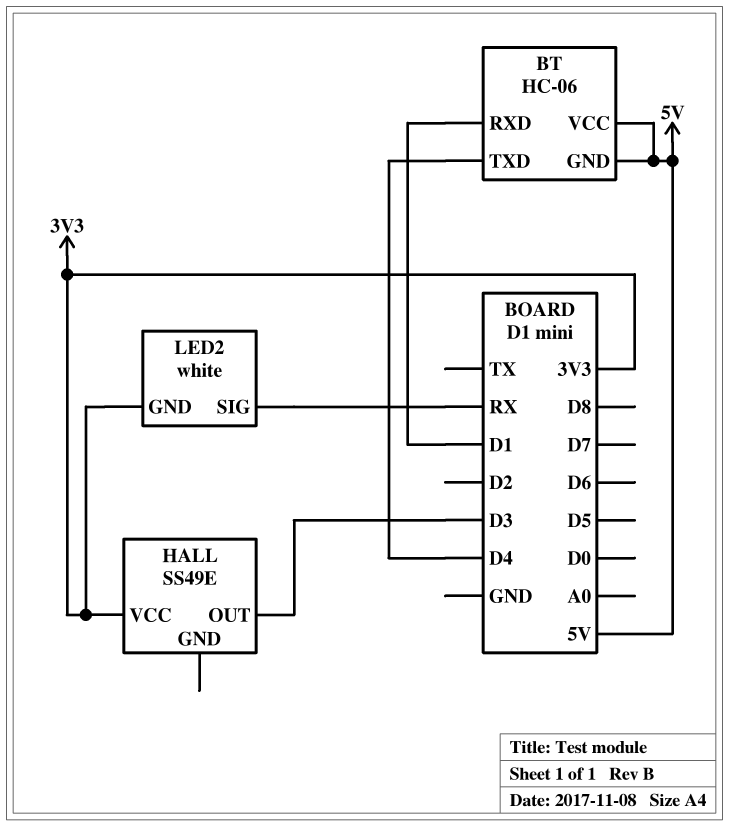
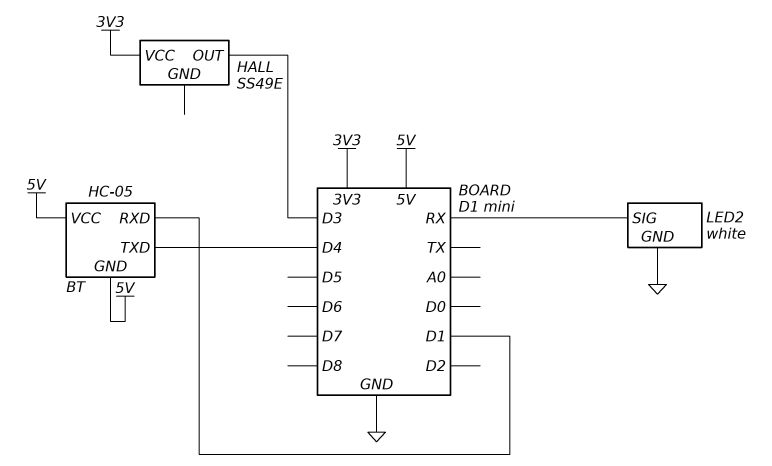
BT: HC-06 -> HC-05
LED2 pin GND: 3V3 -> GND

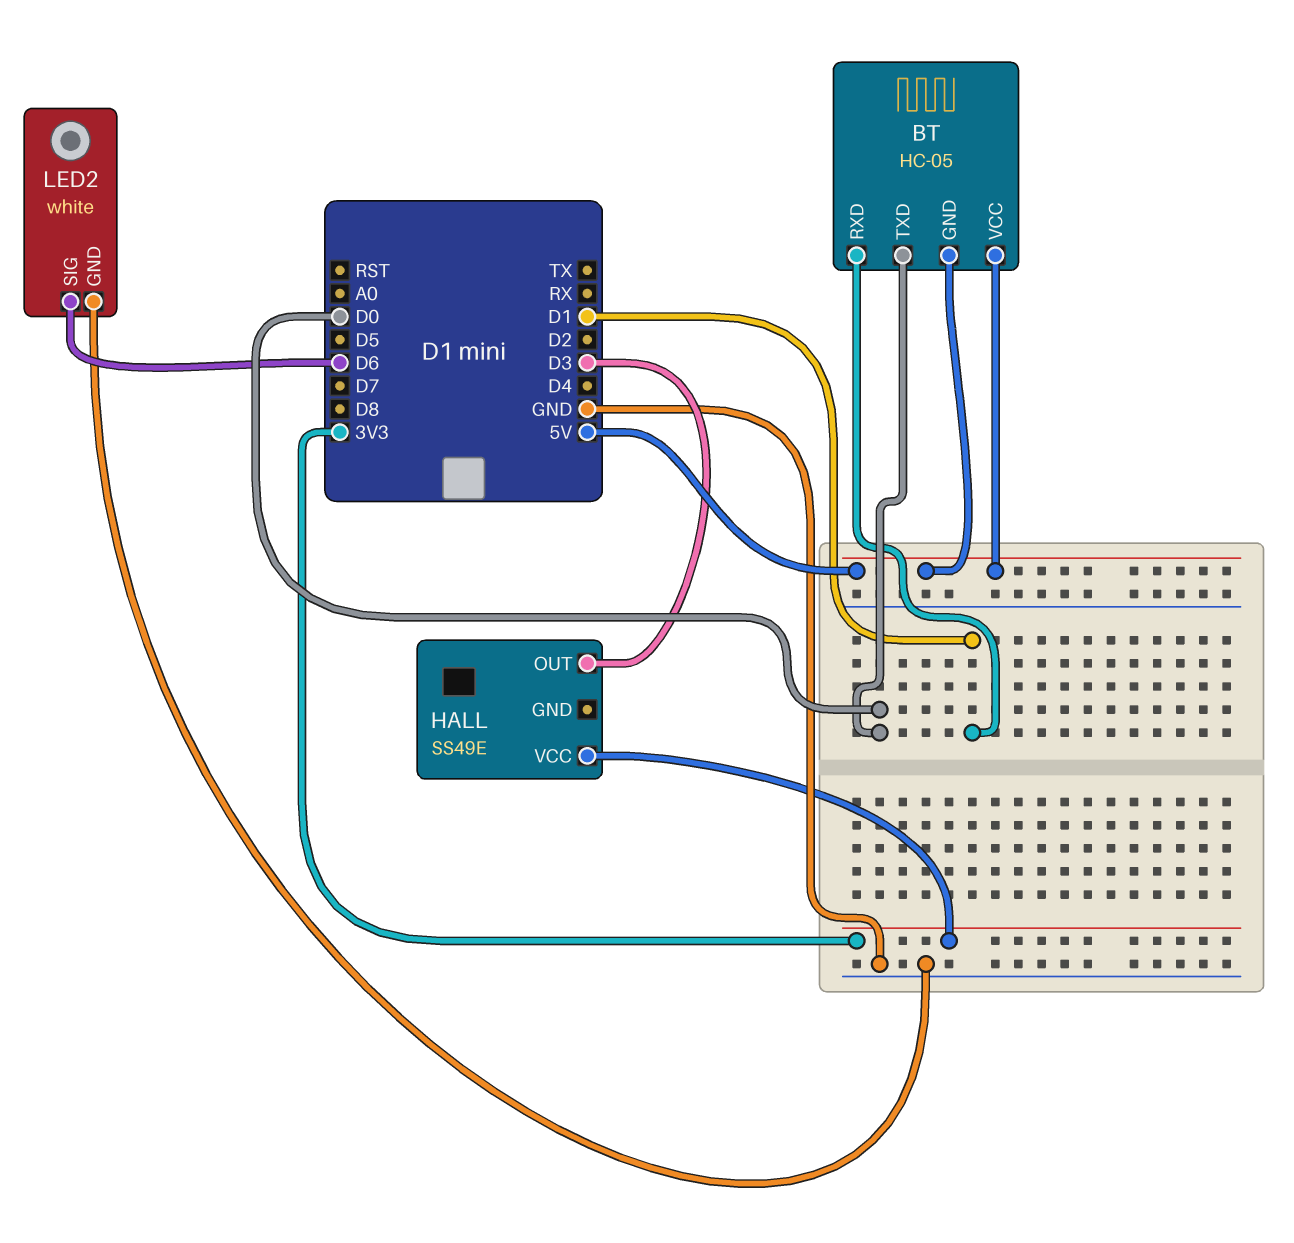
BT pin TXD: D4 -> D0
LED2 pin SIG: RX -> D6

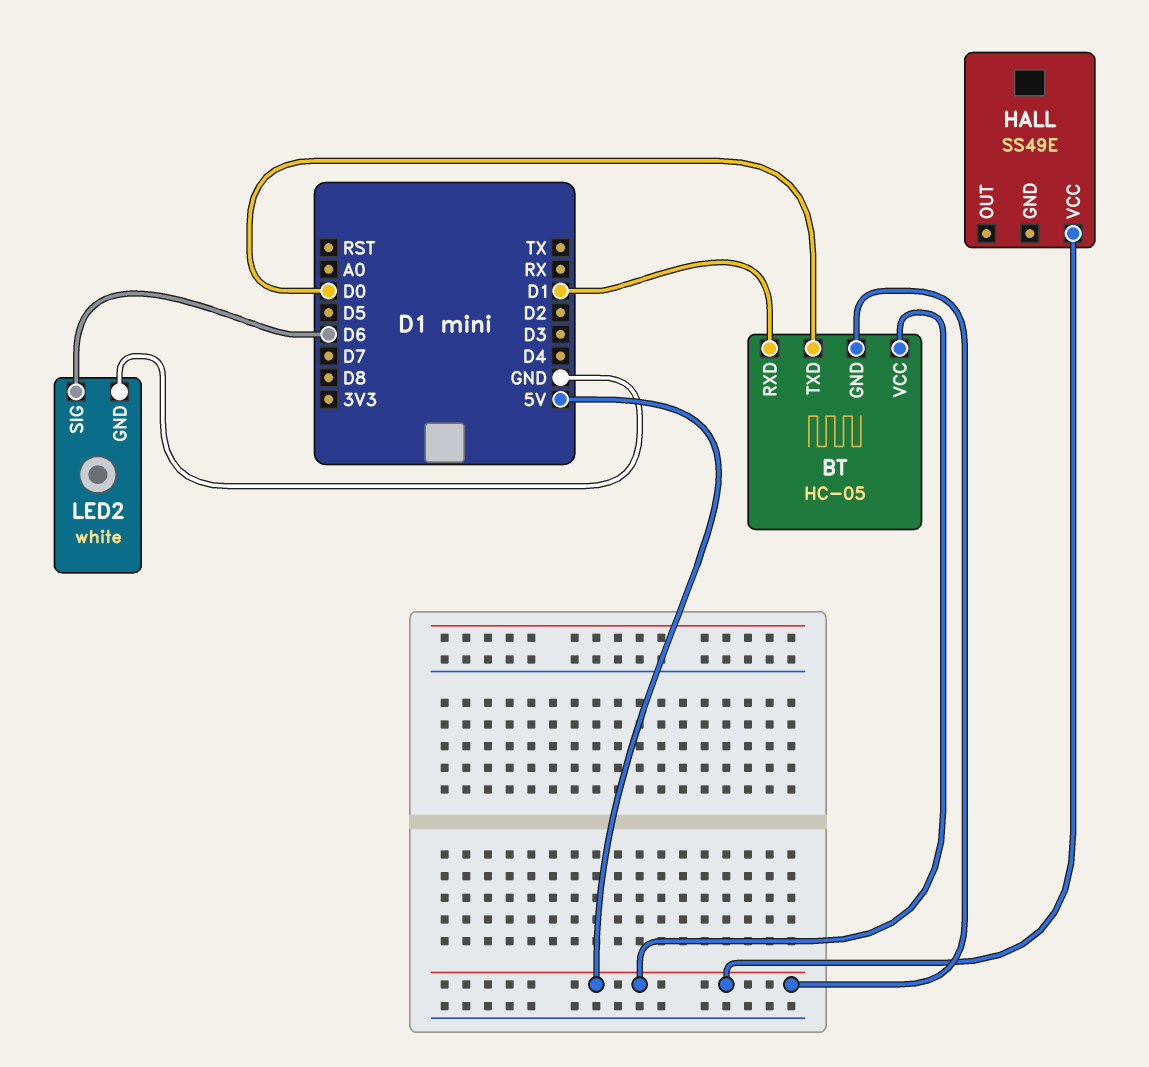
HALL pin OUT: D3 -> none
HALL pin VCC: 3V3 -> 5V

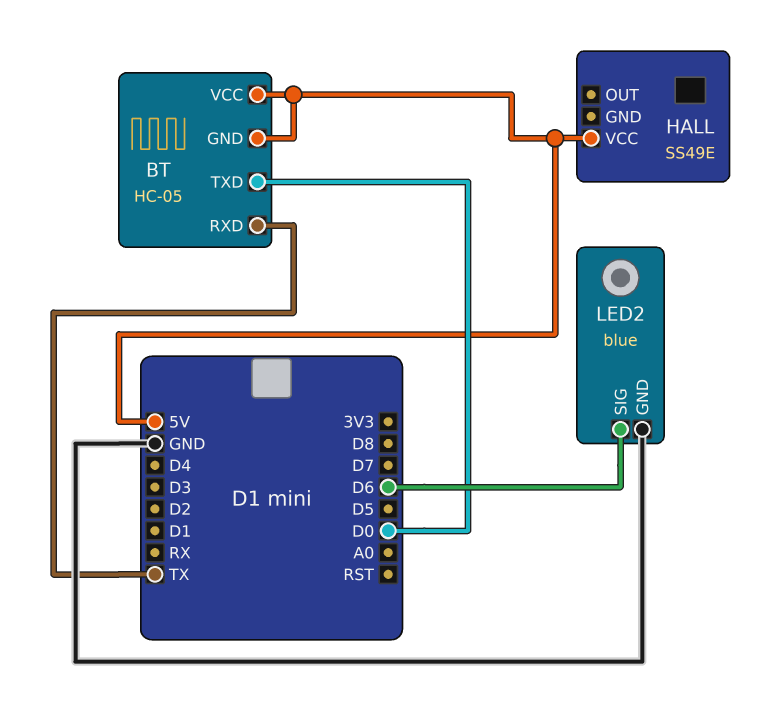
BT pin RXD: D1 -> TX
LED2: white -> blue

